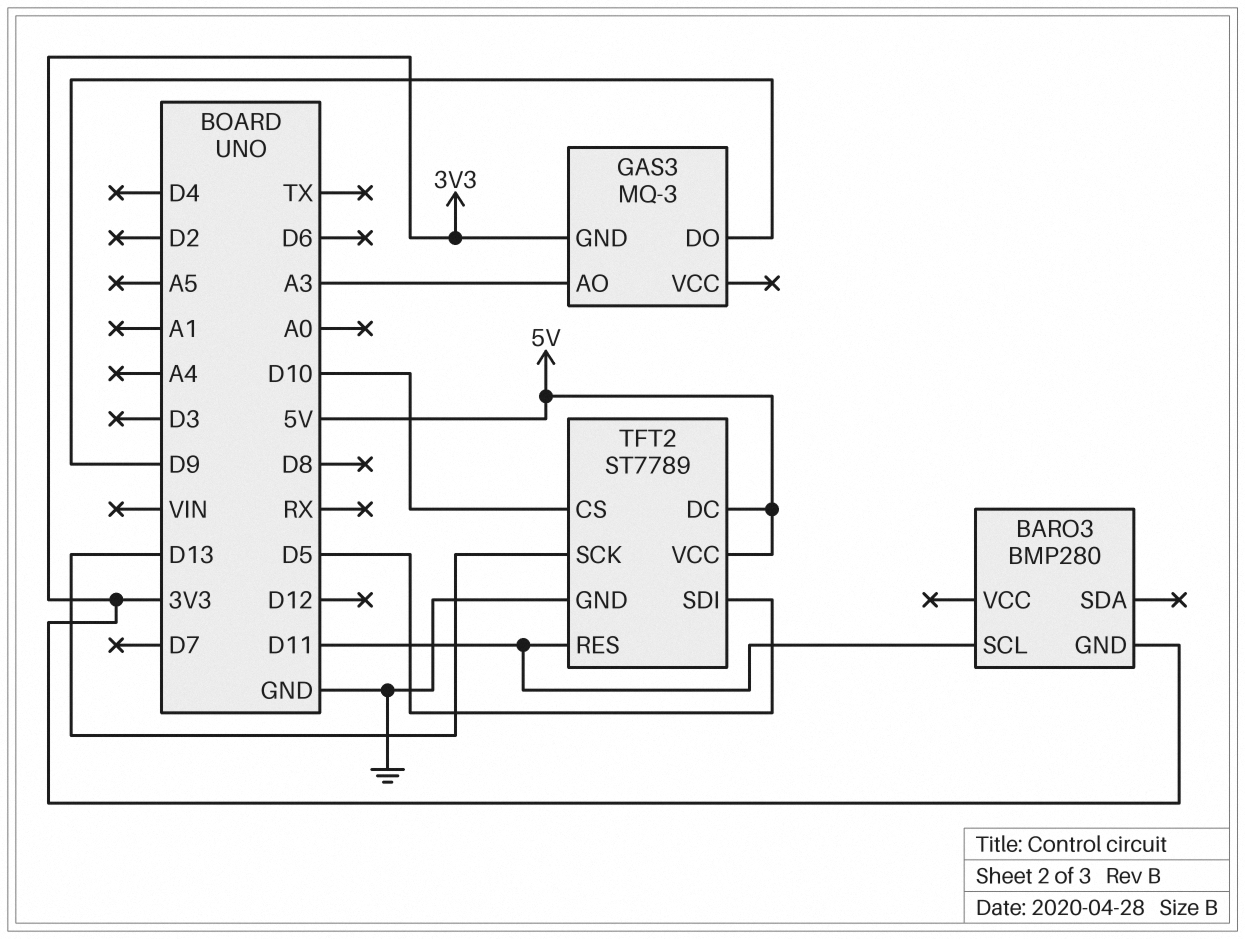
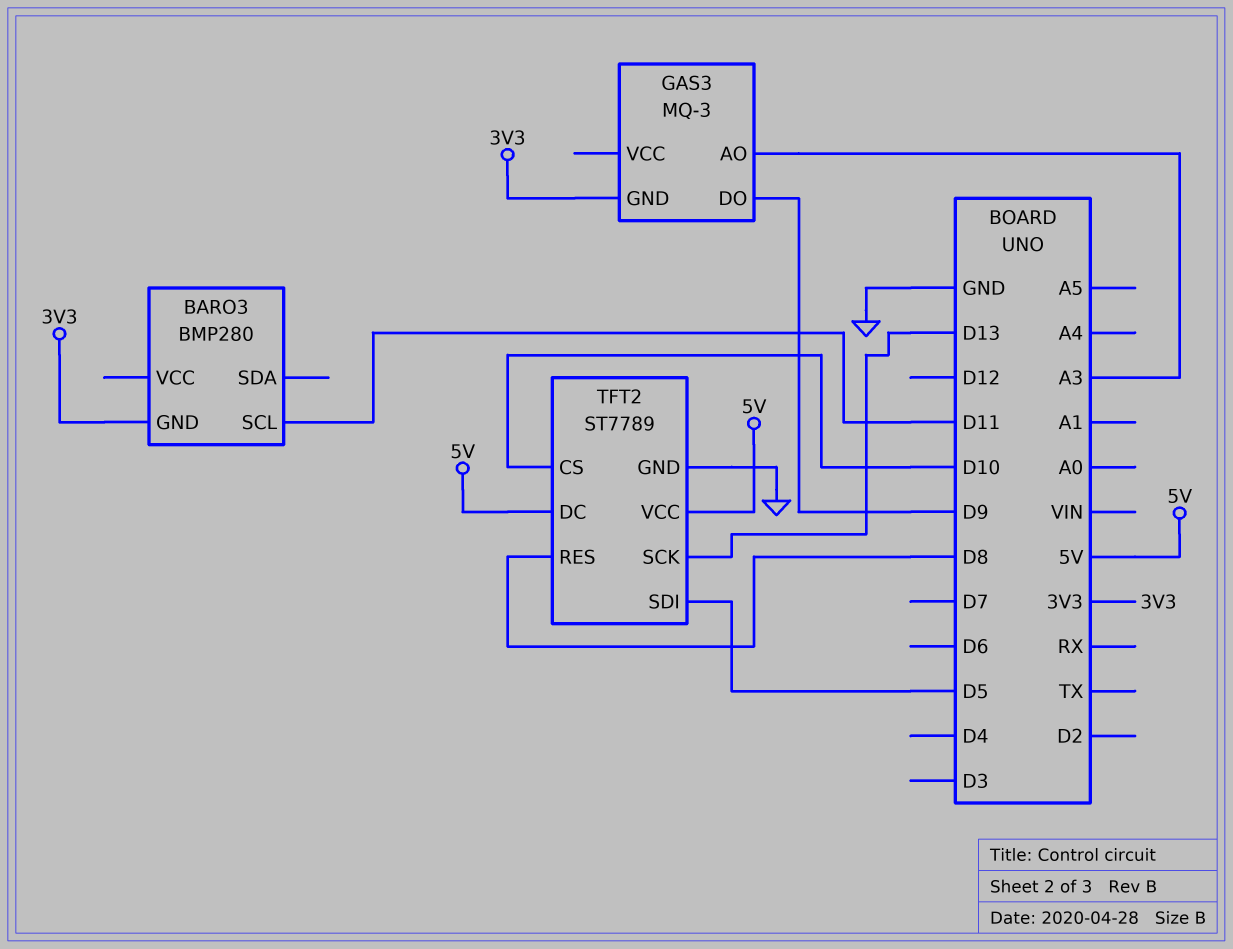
TFT2 pin RES: D11 -> D8

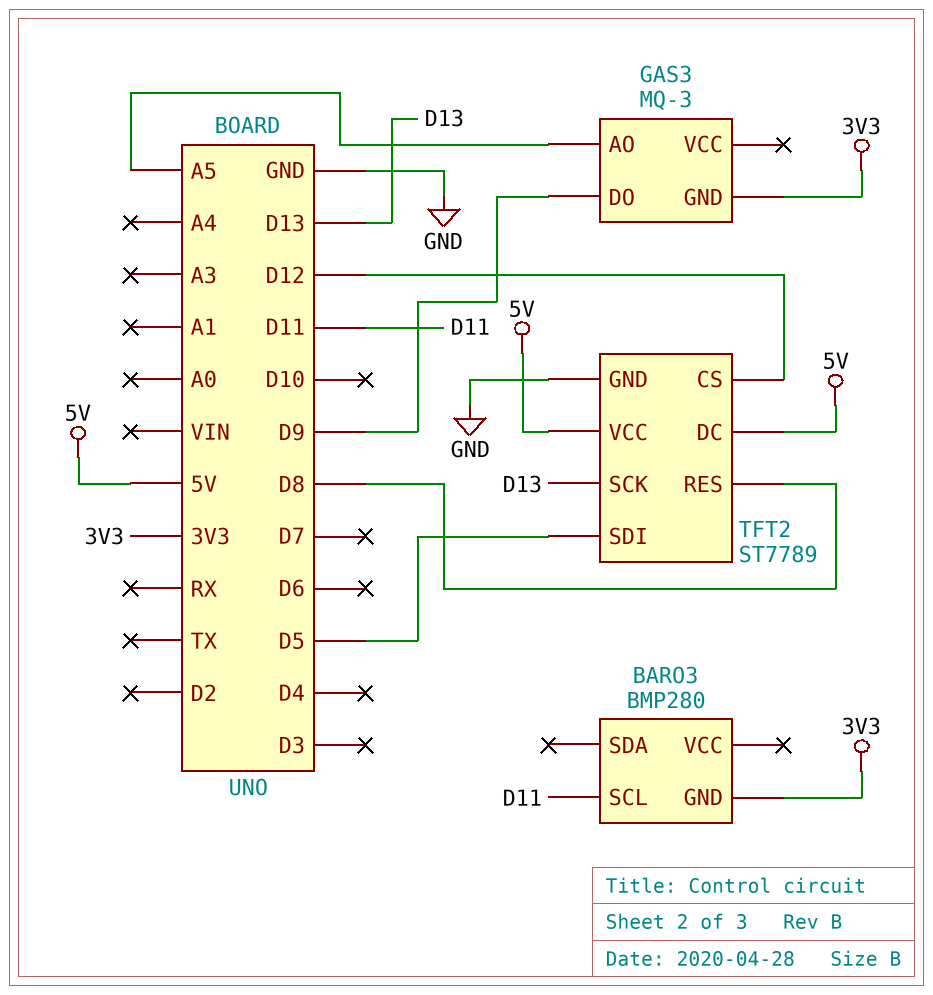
GAS3 pin AO: A3 -> A5
TFT2 pin CS: D10 -> D12

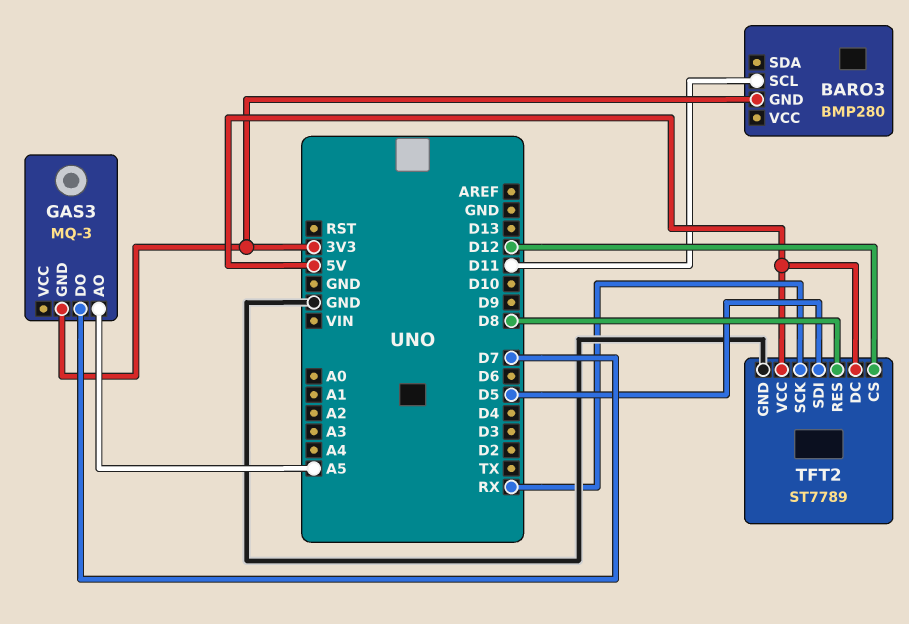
GAS3 pin DO: D9 -> D7
TFT2 pin SCK: D13 -> RX

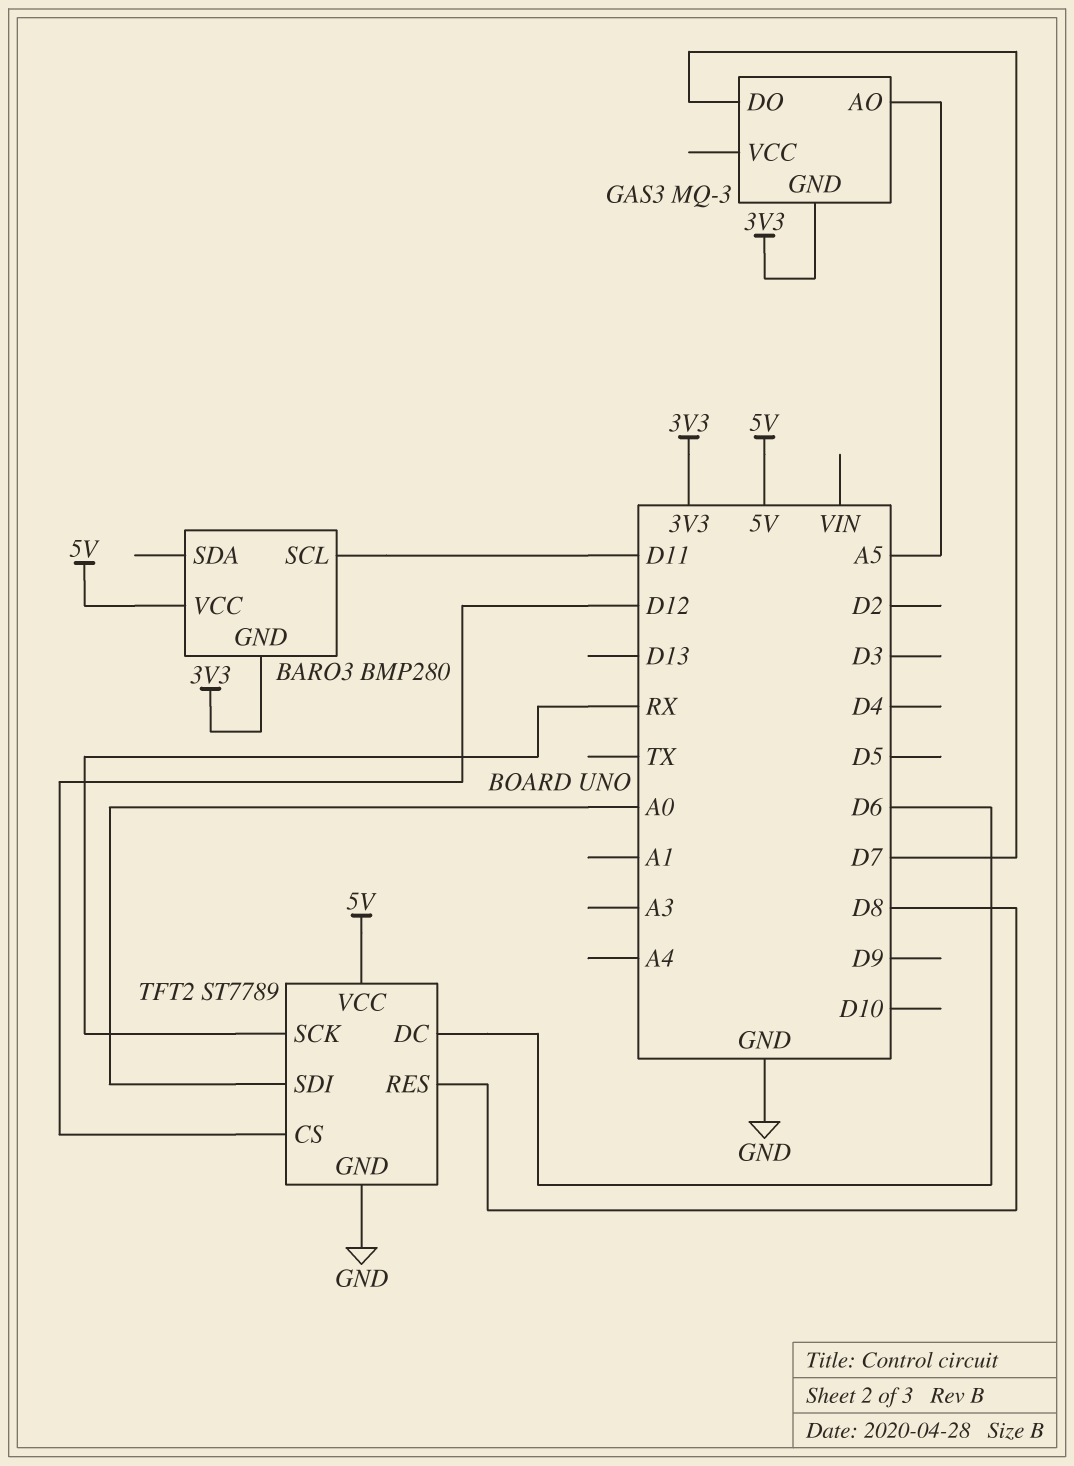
BARO3 pin VCC: none -> 5V
TFT2 pin DC: 5V -> D6
TFT2 pin SDI: D5 -> A0

